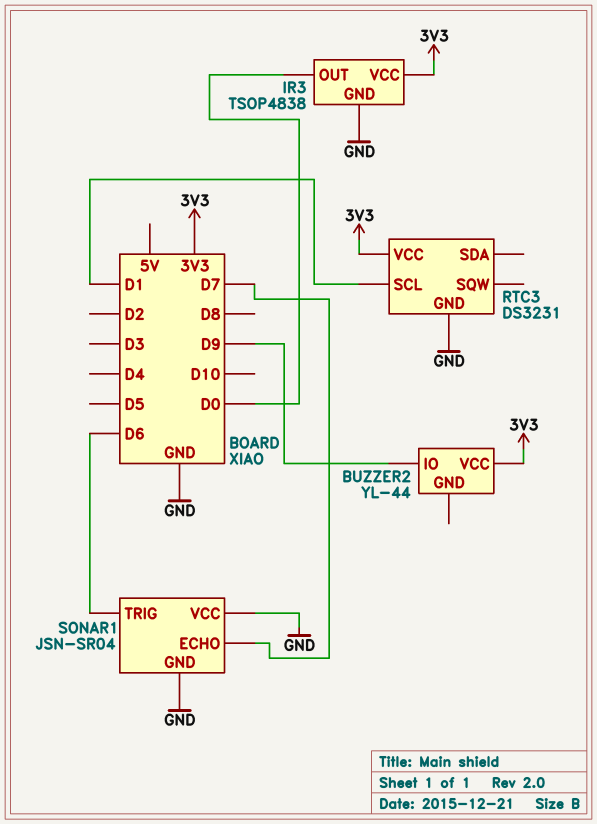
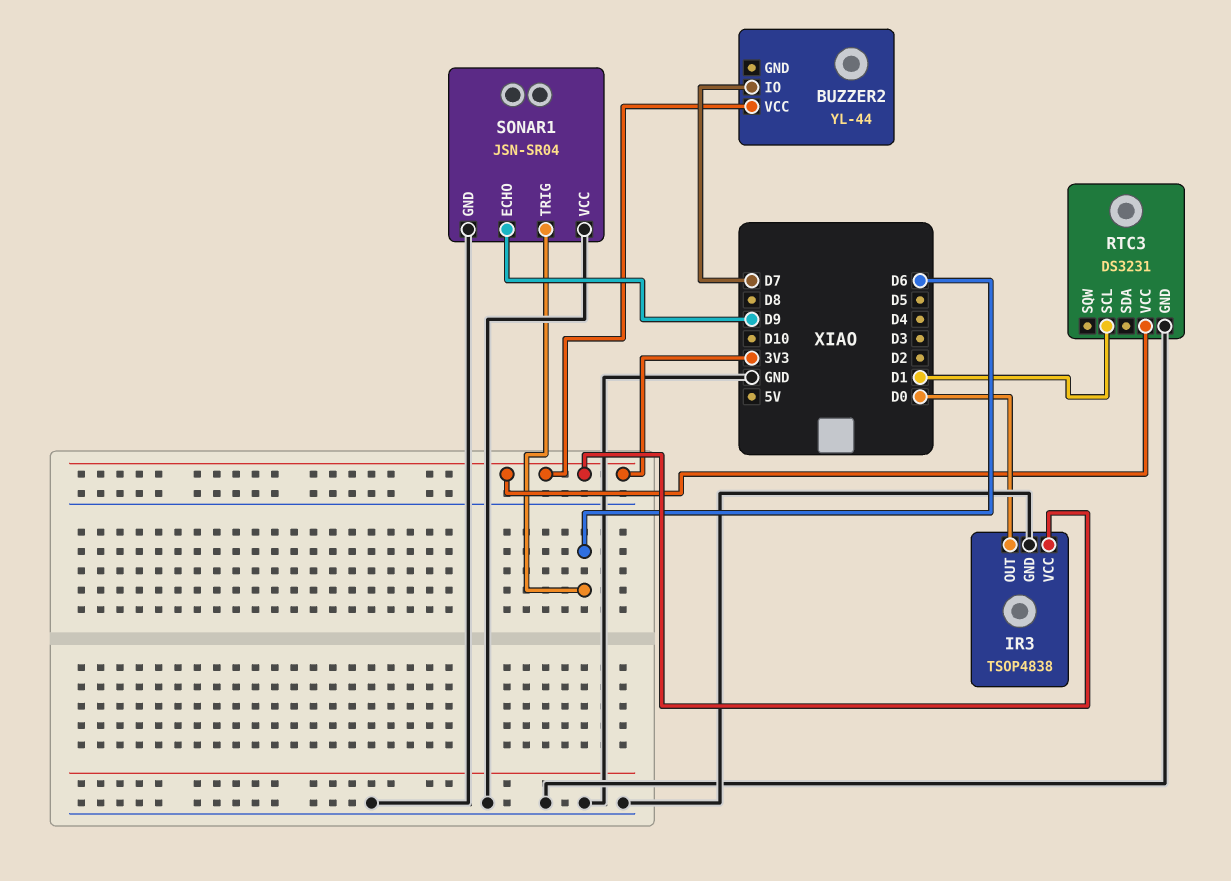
BUZZER2 pin IO: D9 -> D7
SONAR1 pin ECHO: D7 -> D9

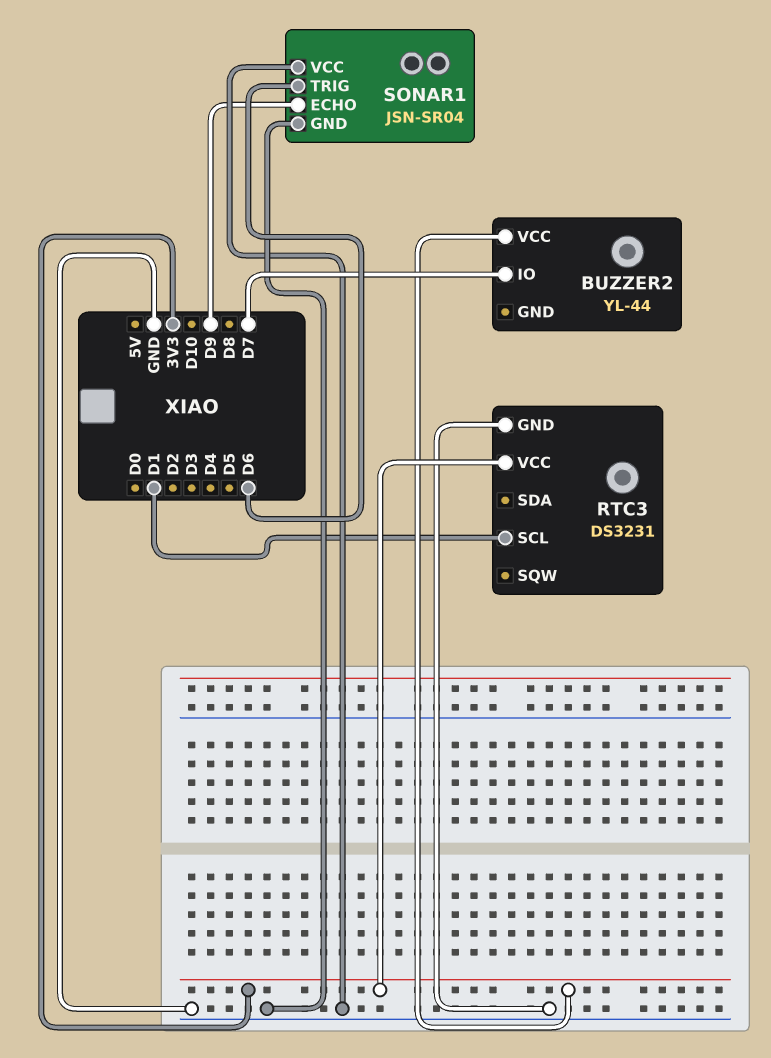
IR3: TSOP4838 -> none
IR3 pin GND: GND -> none
IR3 pin OUT: D0 -> none
IR3 pin VCC: 3V3 -> none

